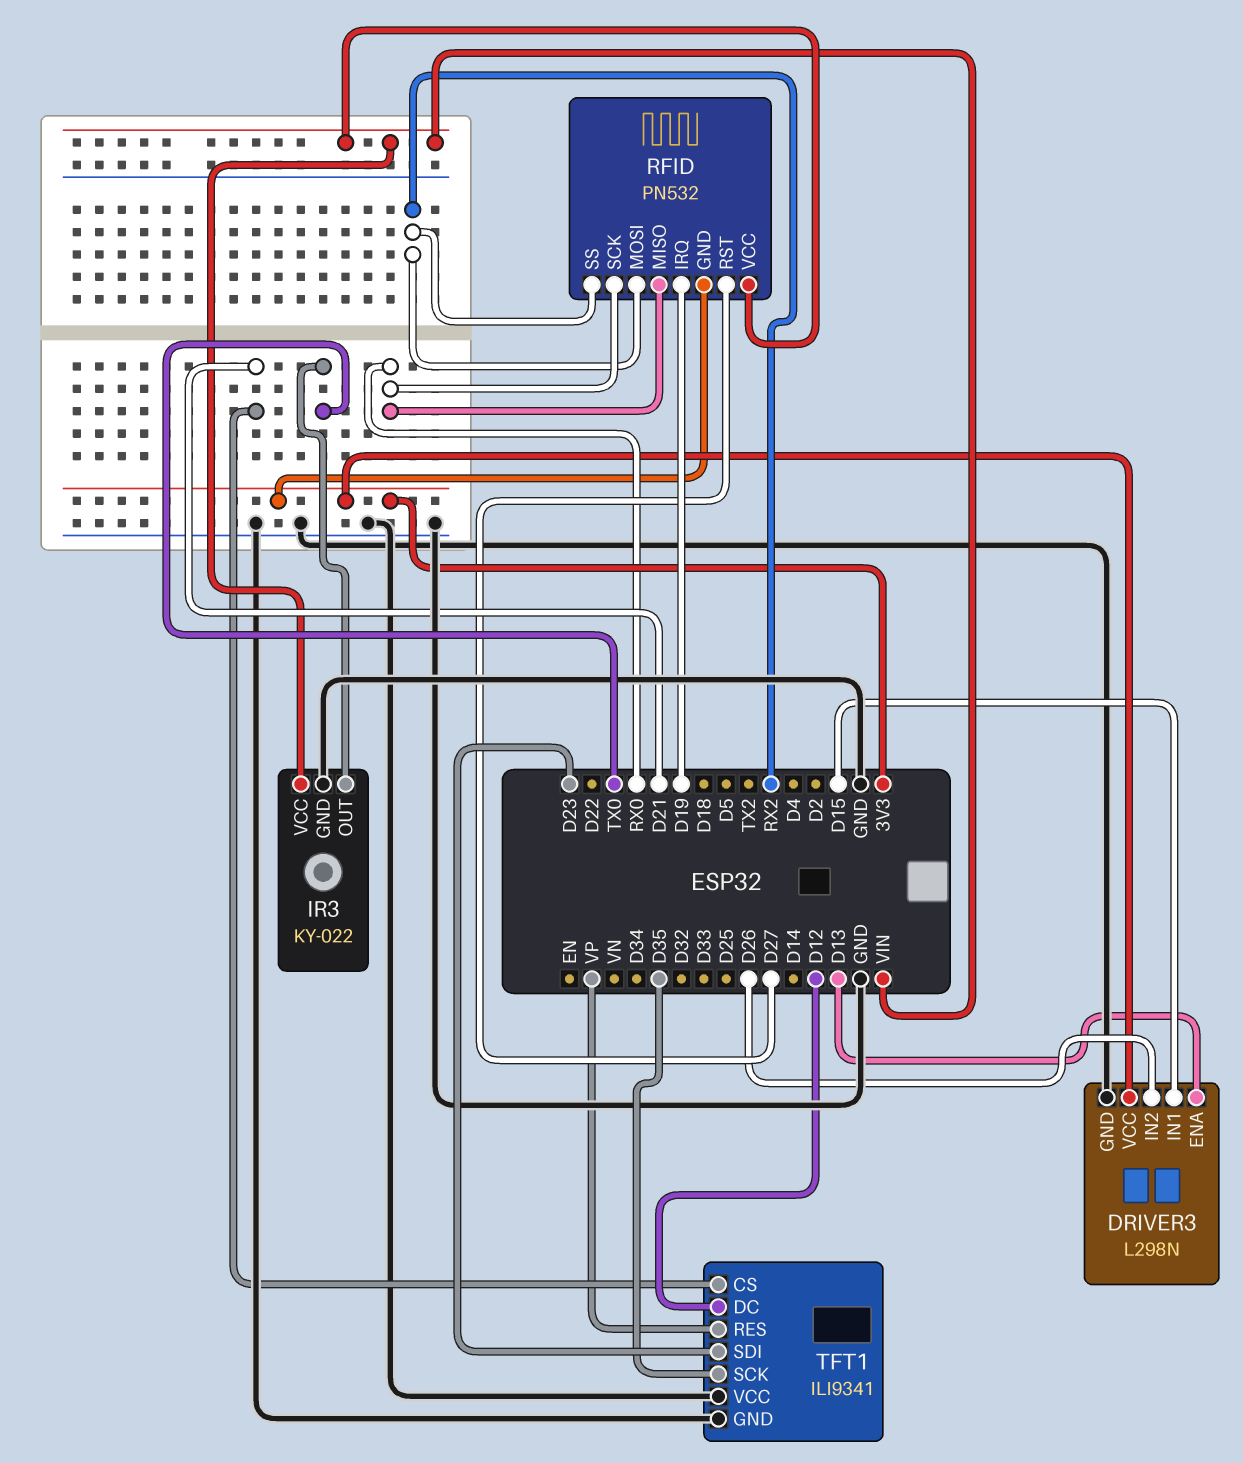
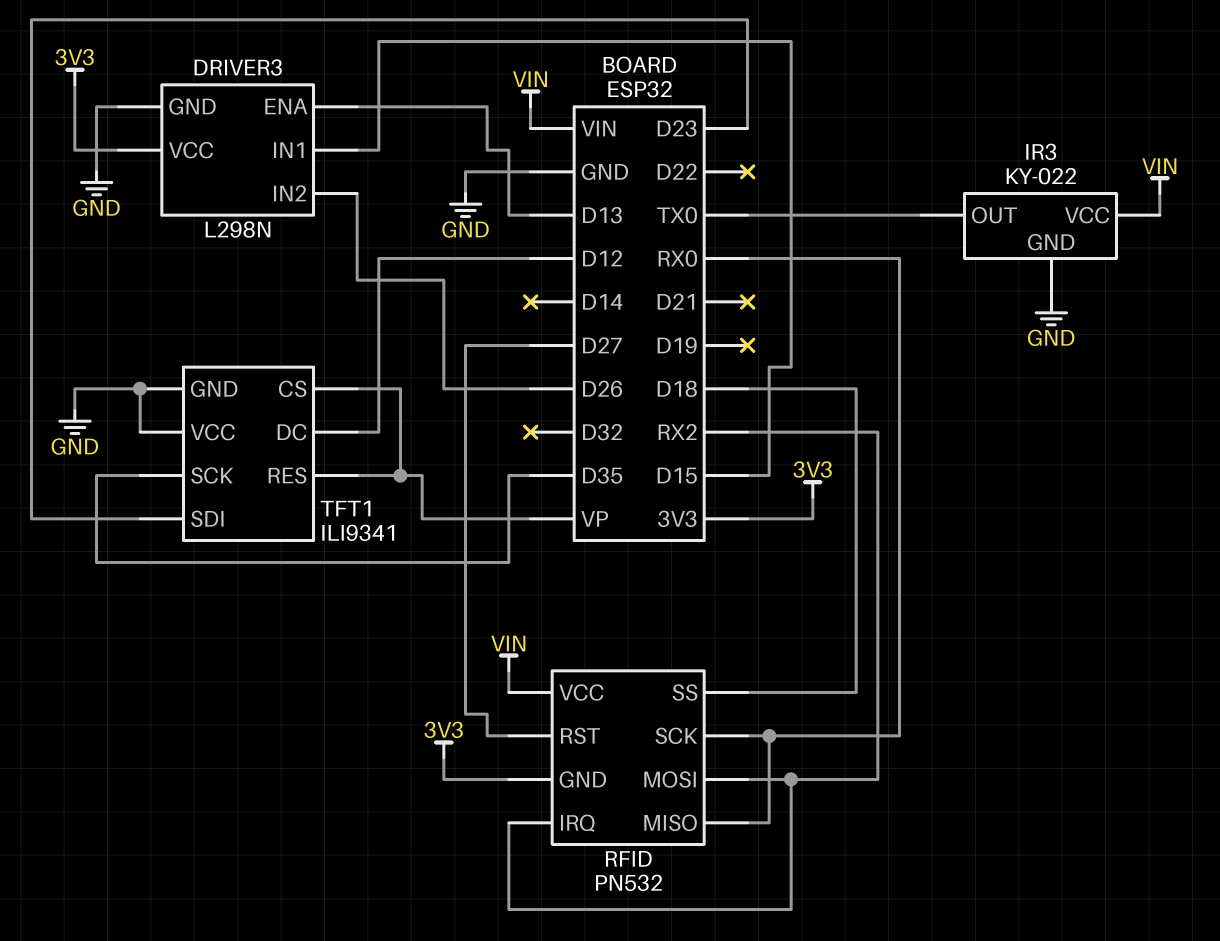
RFID pin IRQ: D19 -> RX2
RFID pin SS: RX2 -> D18
TFT1 pin CS: D21 -> VP

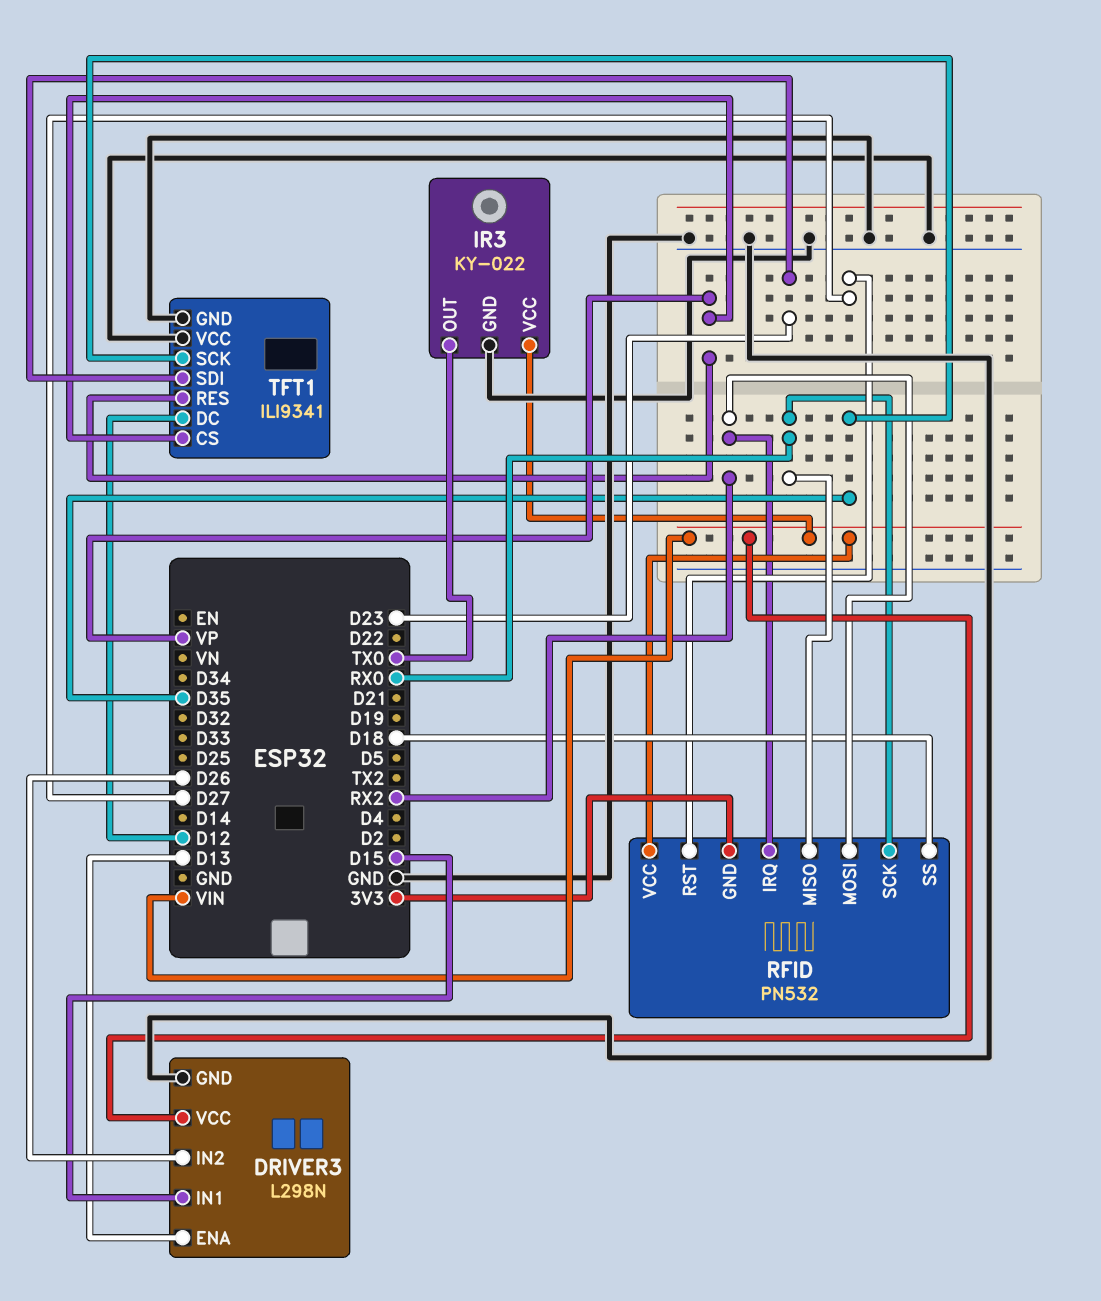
DRIVER3 pin VCC: 3V3 -> VIN

